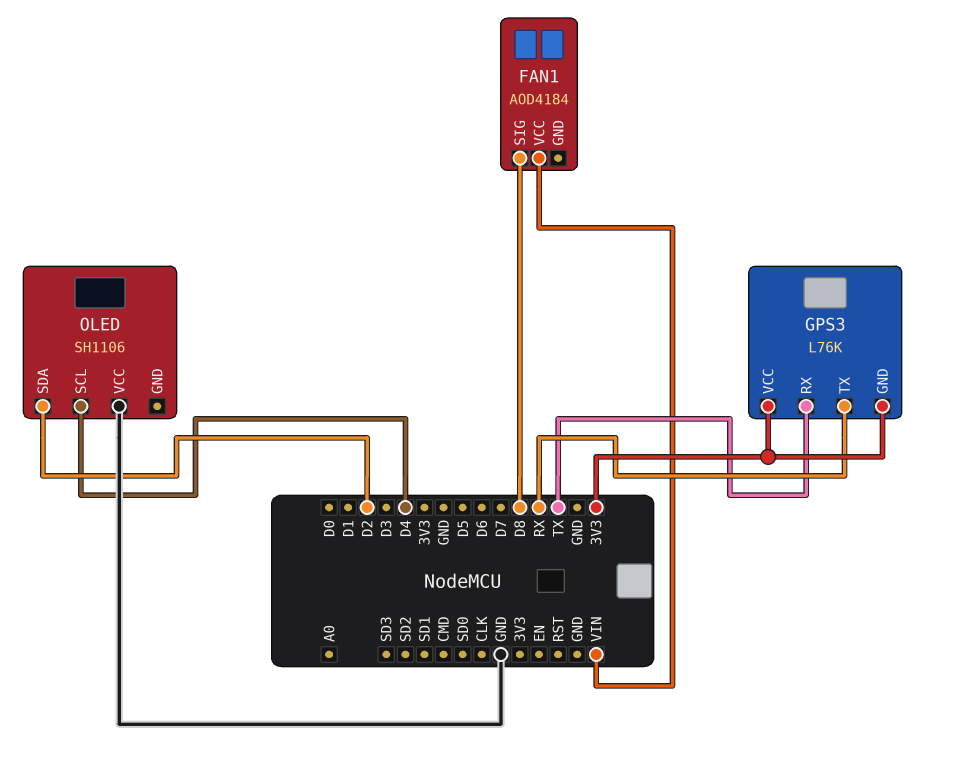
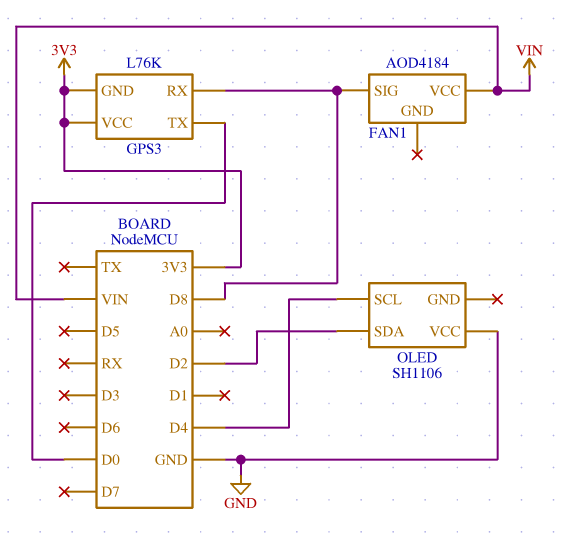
GPS3 pin RX: TX -> D8
GPS3 pin TX: RX -> D0

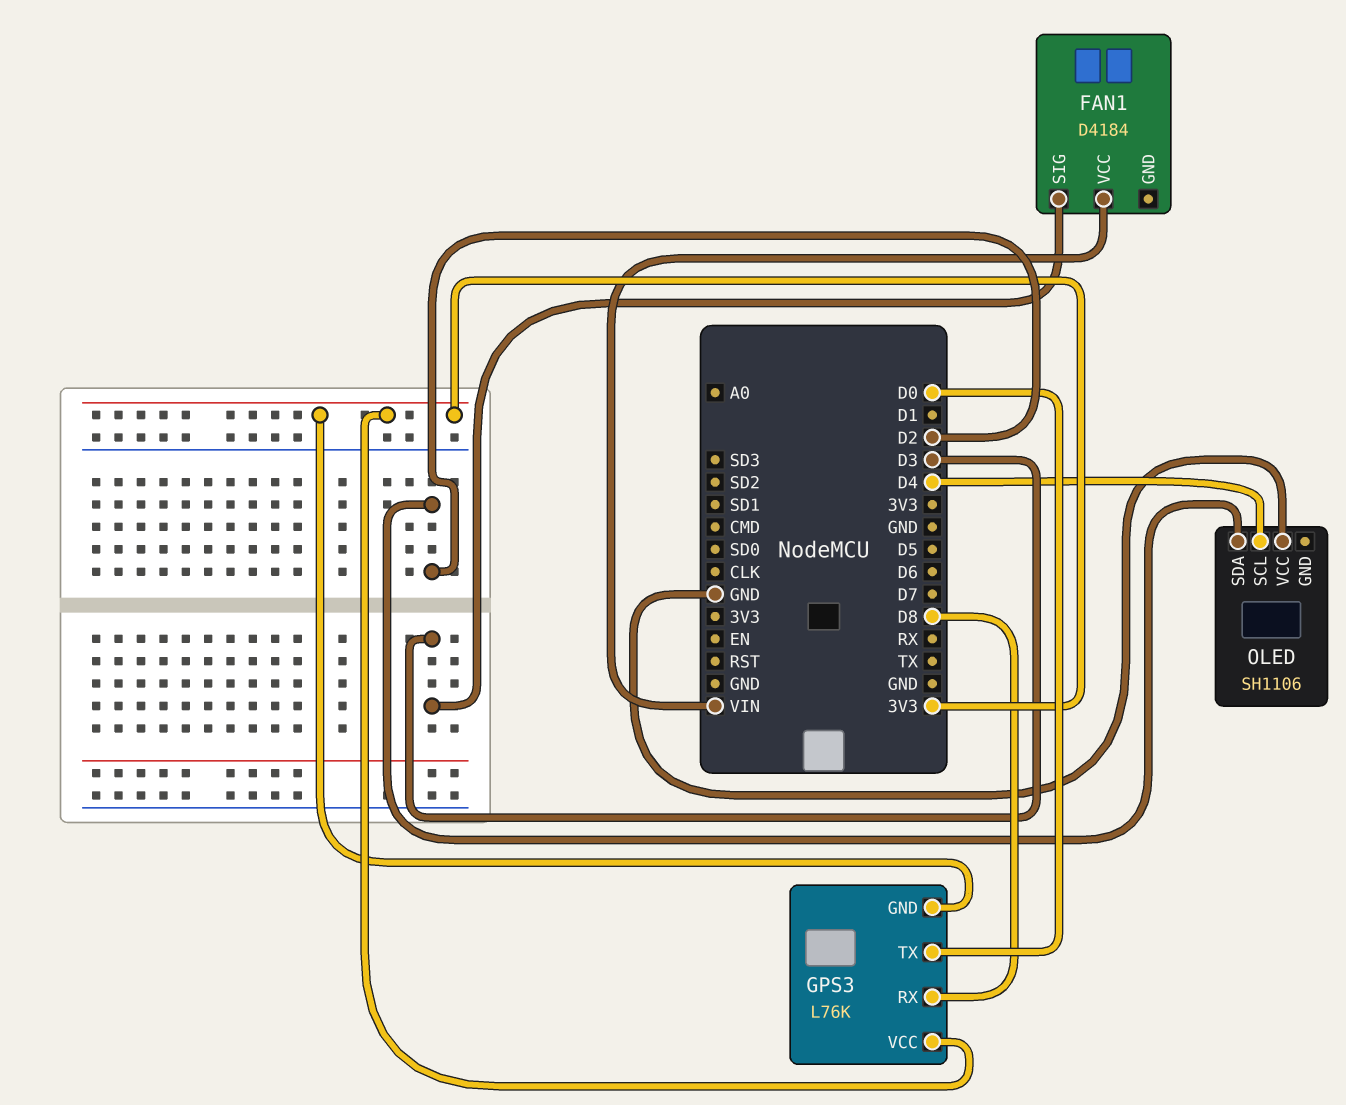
FAN1: AOD4184 -> D4184
FAN1 pin SIG: D8 -> D3

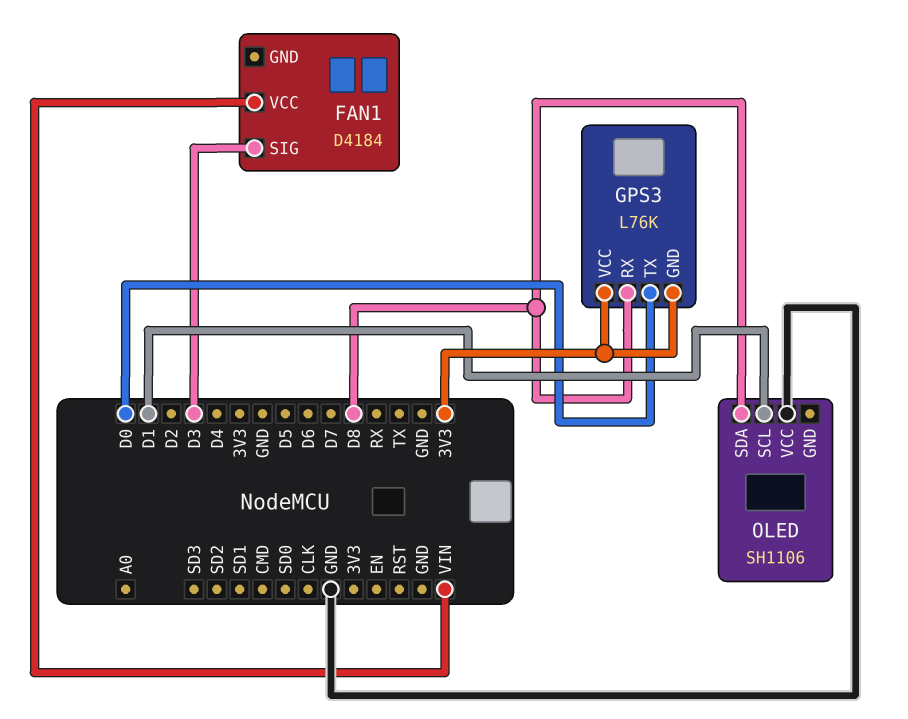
OLED pin SCL: D4 -> D1
OLED pin SDA: D2 -> D8

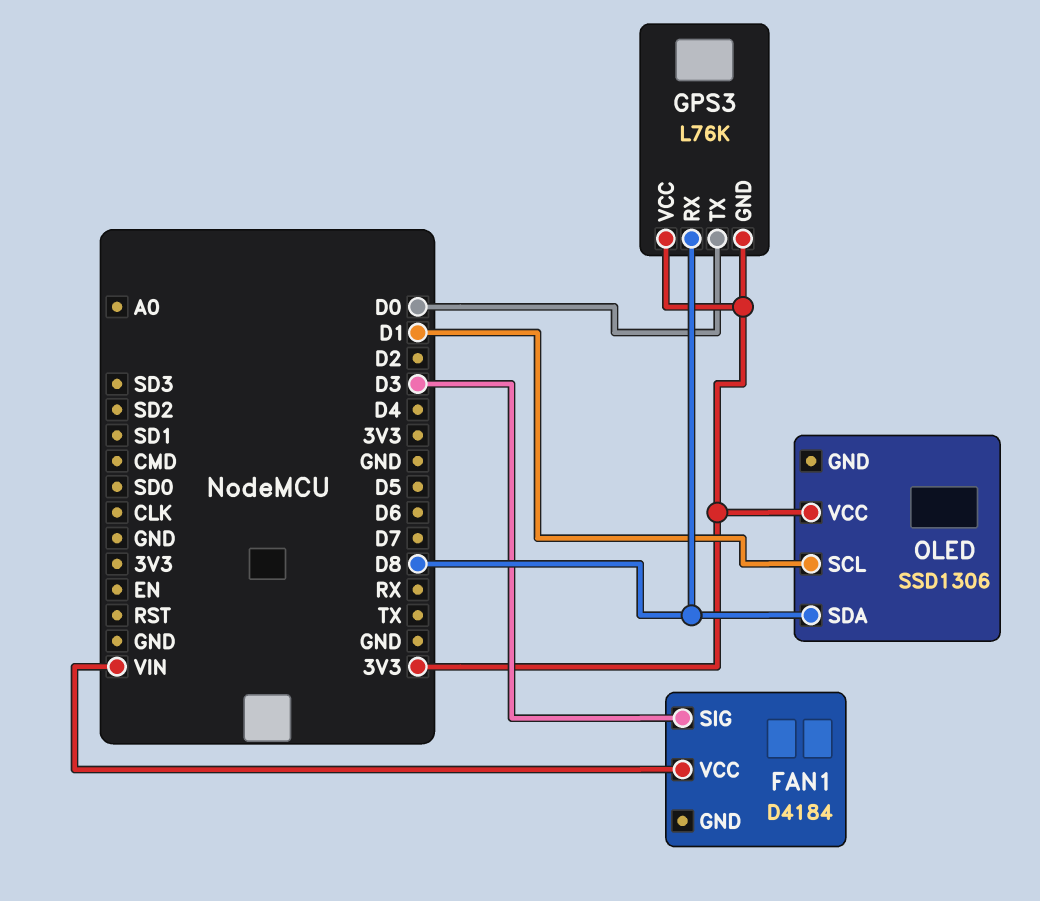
OLED: SH1106 -> SSD1306
OLED pin VCC: GND -> 3V3

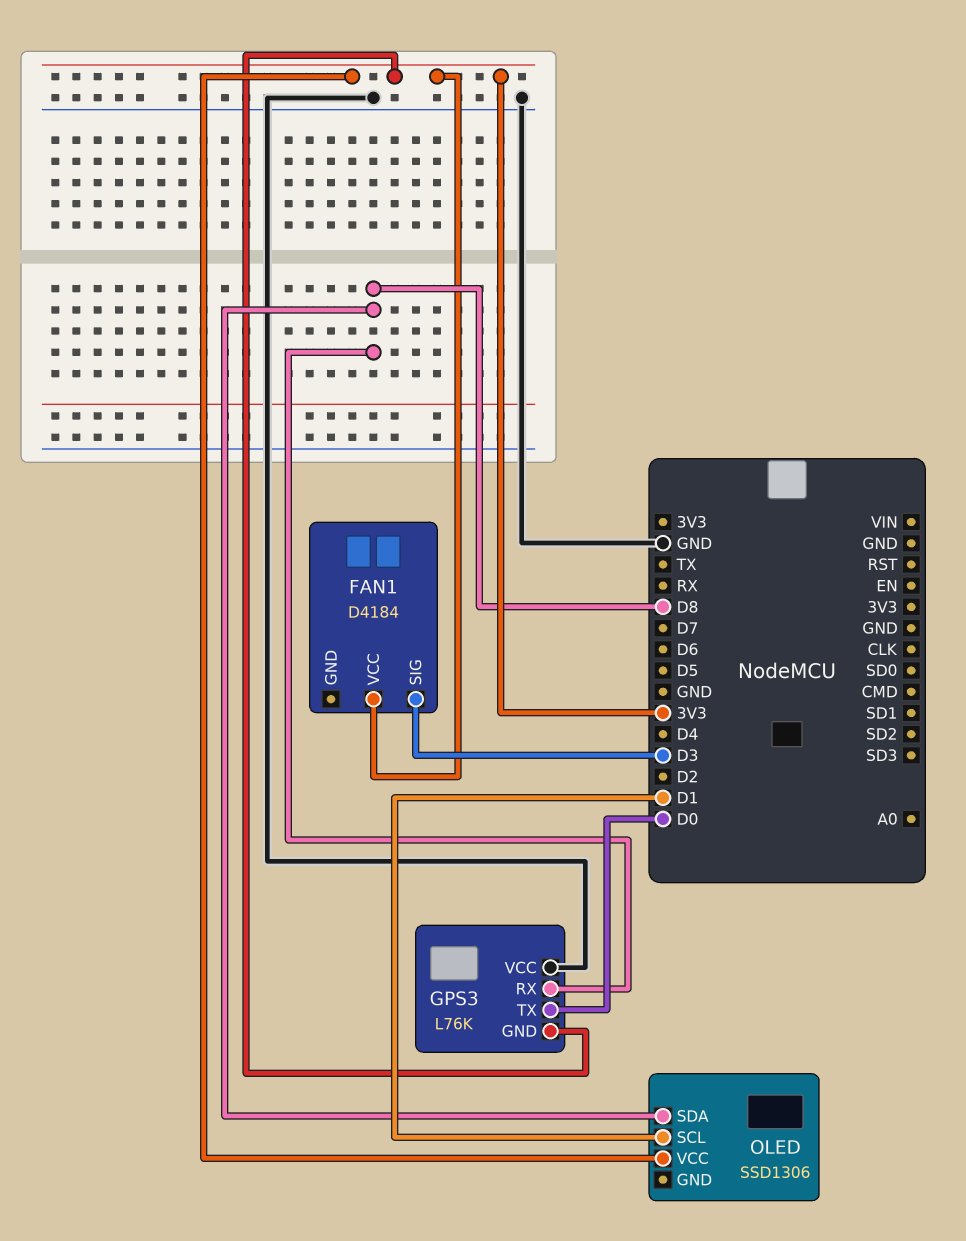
FAN1 pin VCC: VIN -> 3V3
GPS3 pin VCC: 3V3 -> GND

